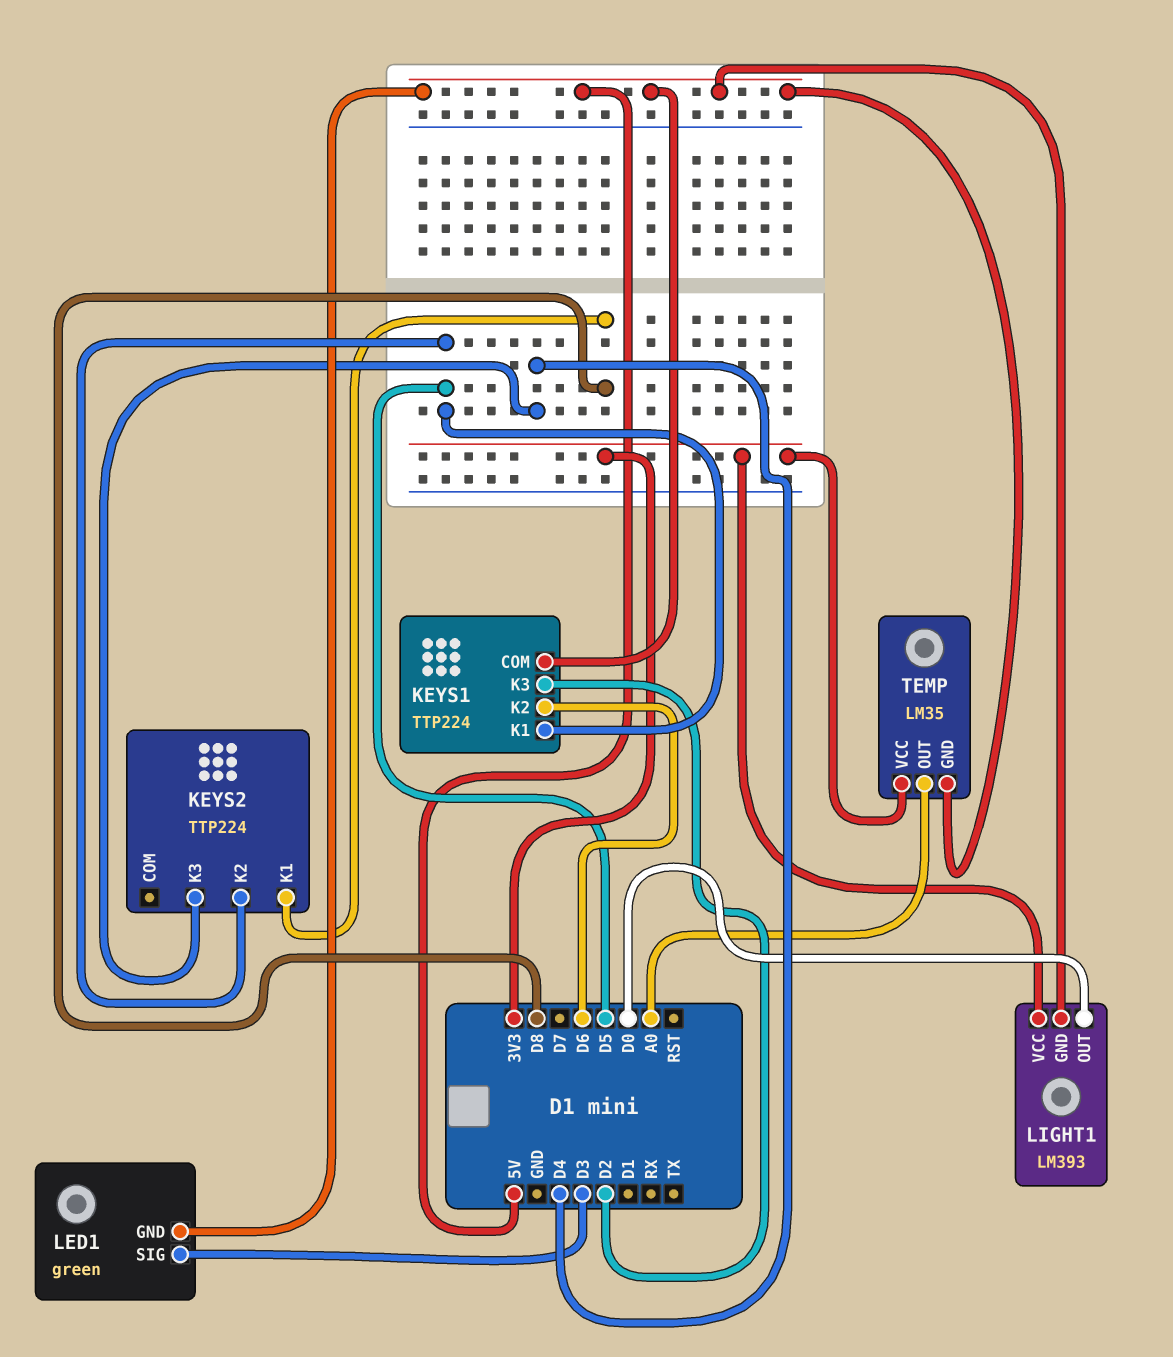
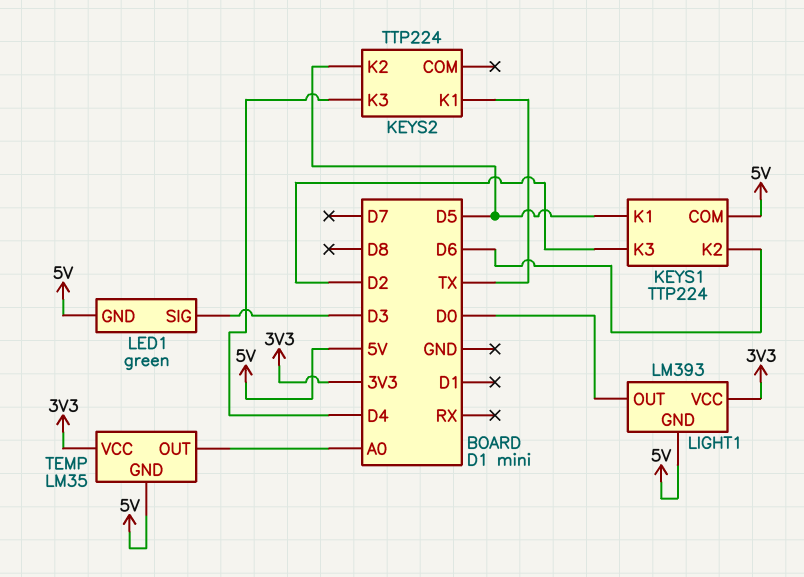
KEYS2 pin K1: D8 -> TX

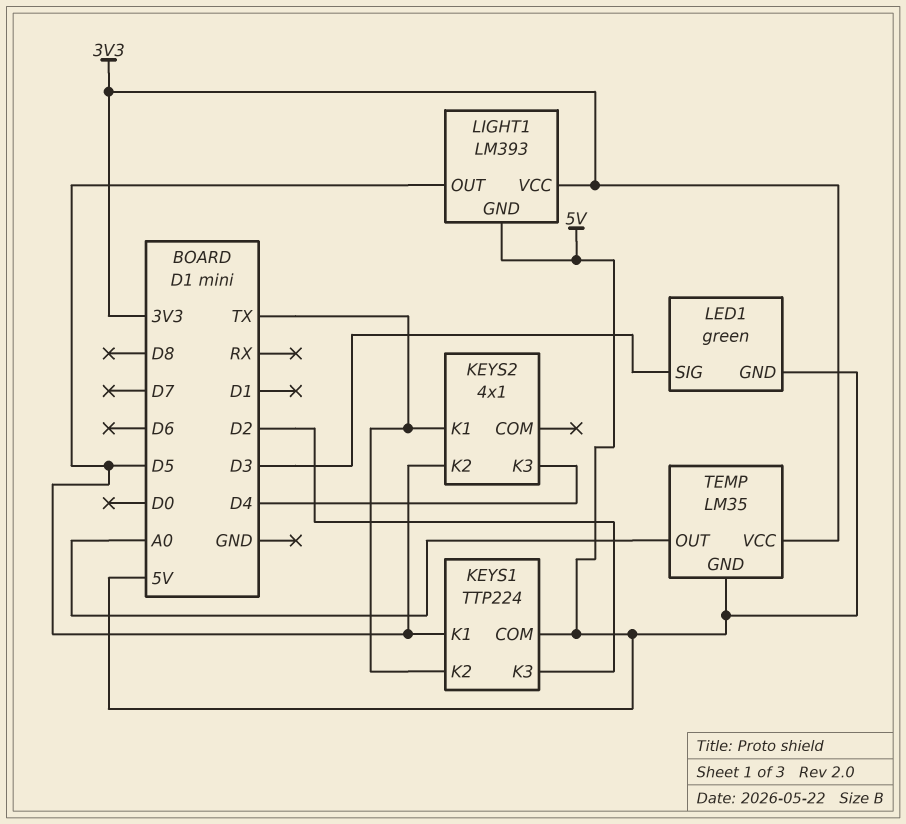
KEYS1 pin K2: D6 -> TX
KEYS2: TTP224 -> 4x1
LIGHT1 pin OUT: D0 -> D5

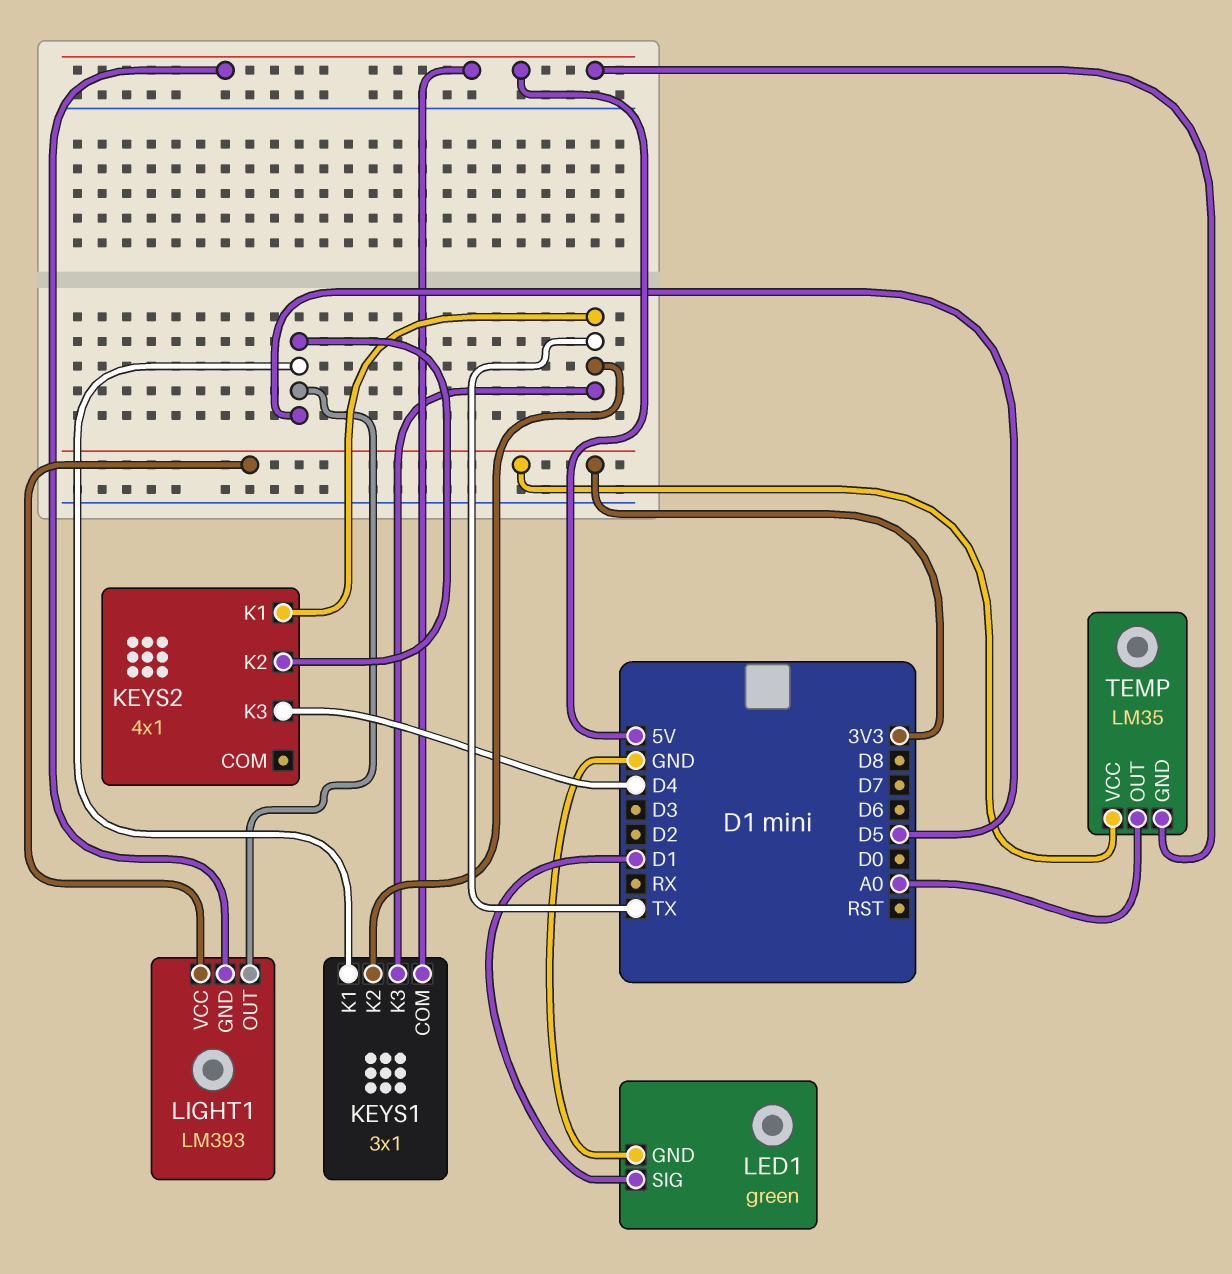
KEYS1: TTP224 -> 3x1
KEYS1 pin K3: D2 -> TX
LED1 pin GND: 5V -> GND
LED1 pin SIG: D3 -> D1

